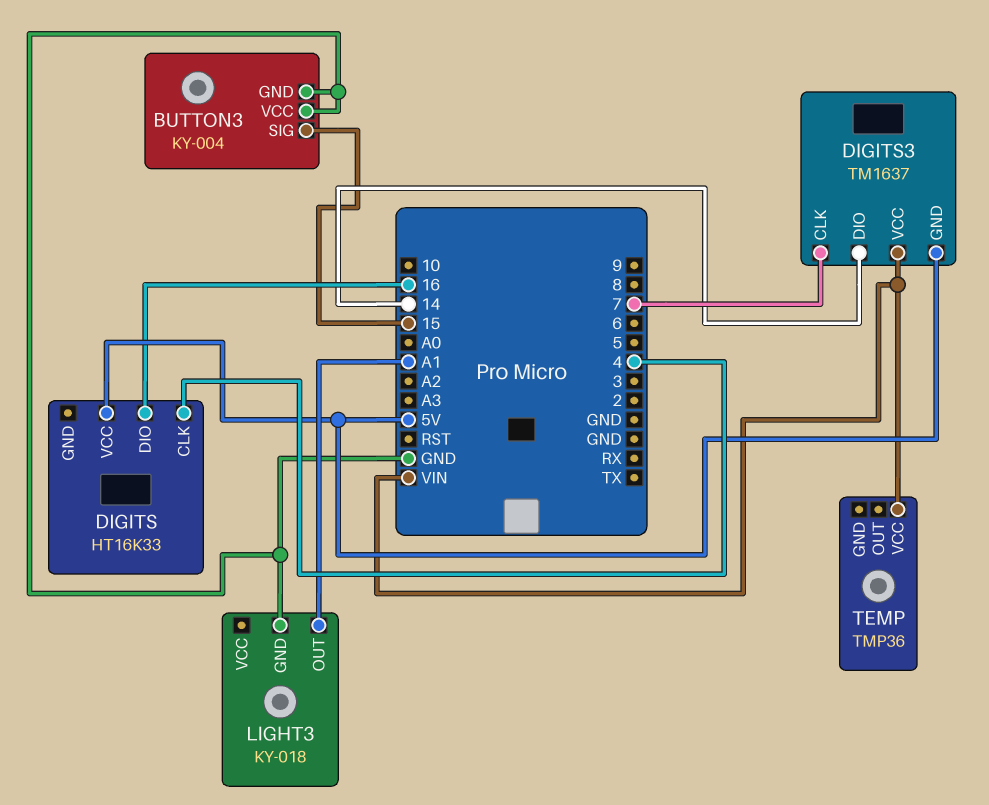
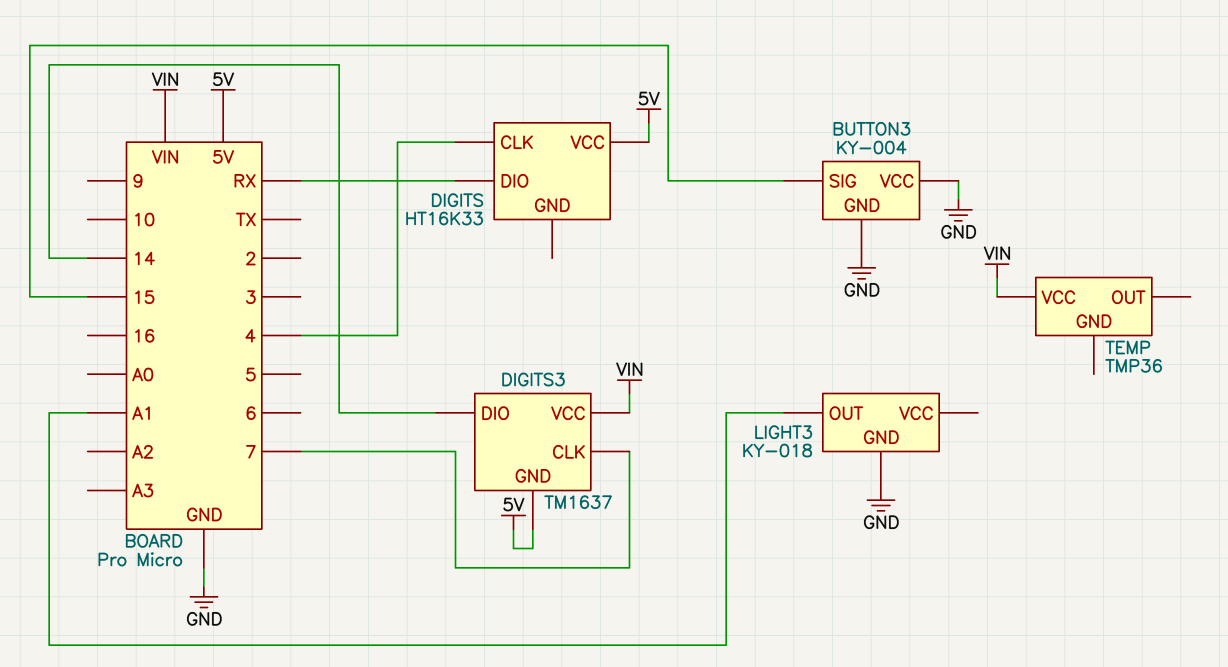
DIGITS pin DIO: 16 -> RX

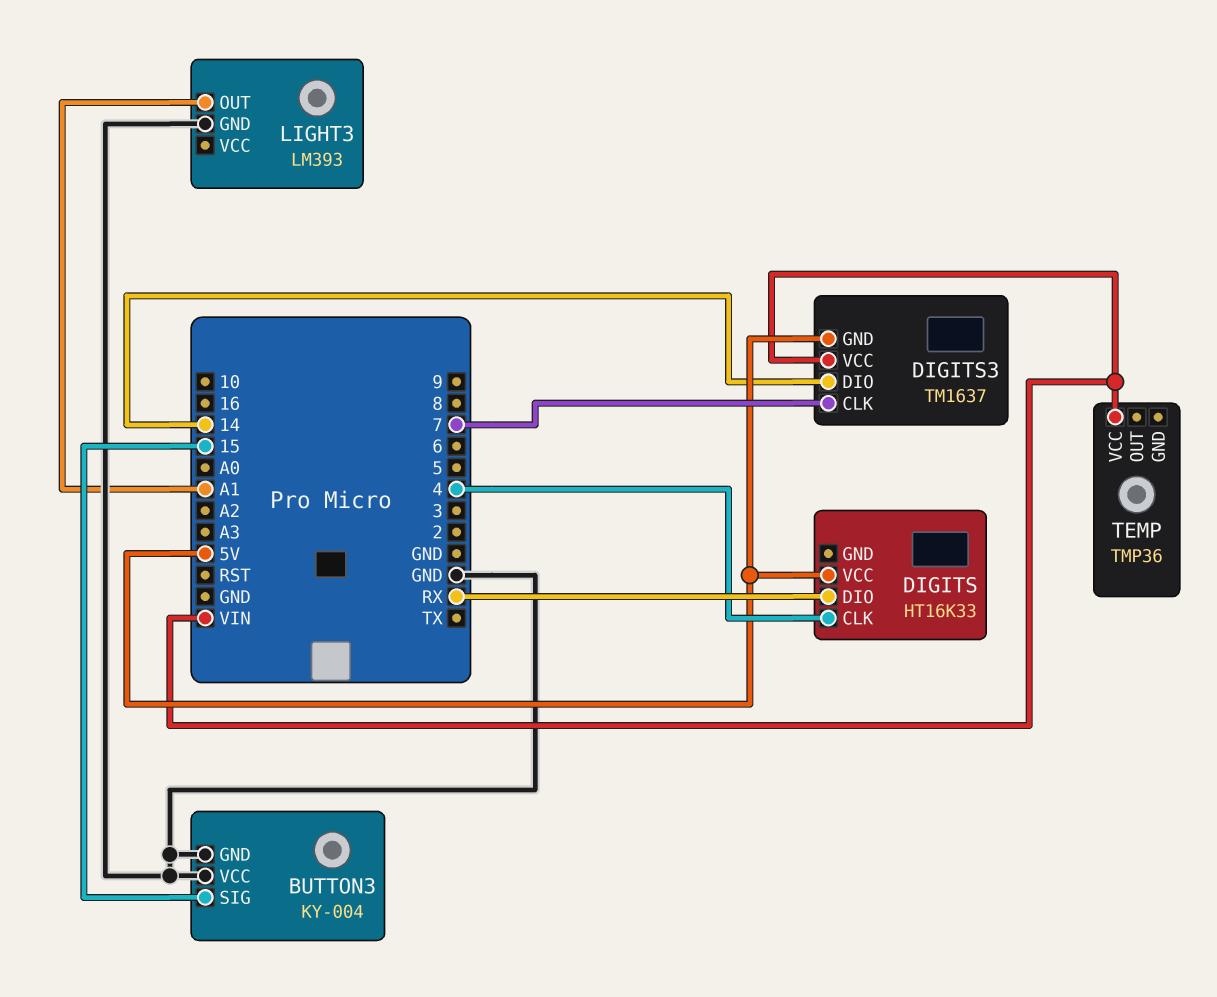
LIGHT3: KY-018 -> LM393

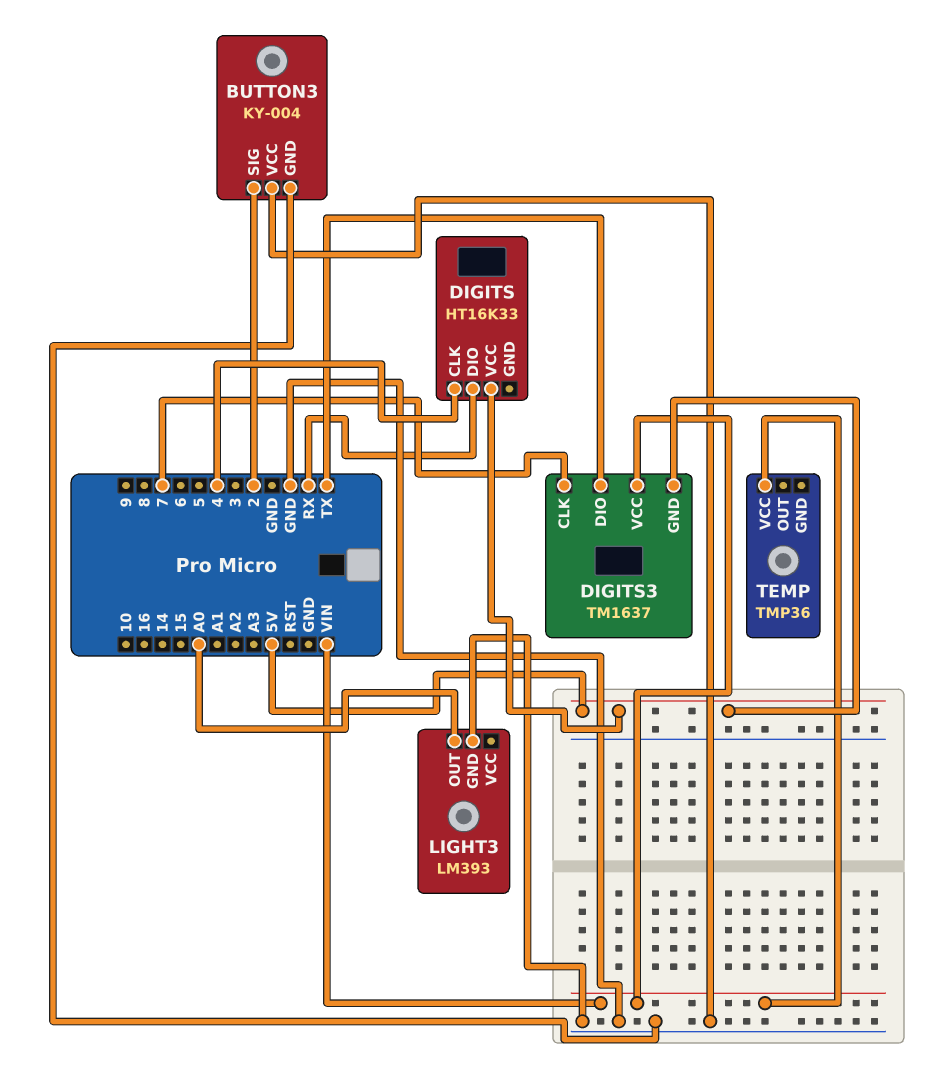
BUTTON3 pin SIG: 15 -> 2
DIGITS3 pin DIO: 14 -> TX
LIGHT3 pin OUT: A1 -> A0

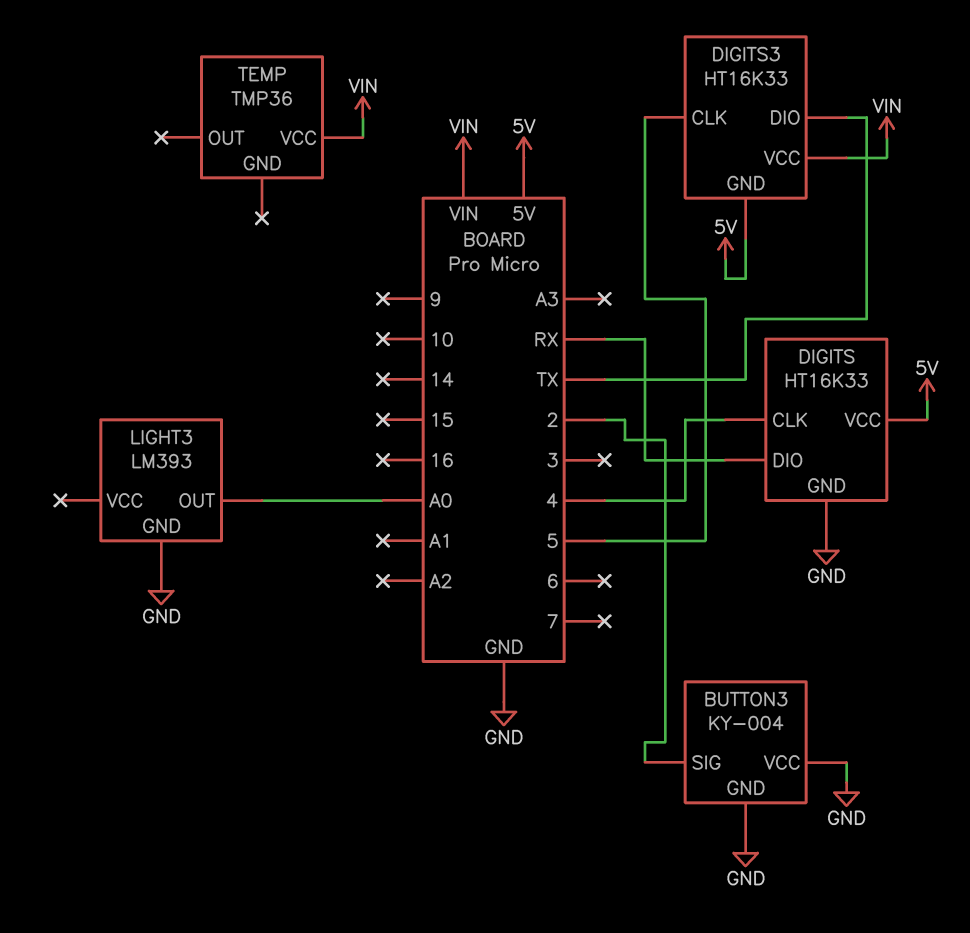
DIGITS pin GND: none -> GND
DIGITS3: TM1637 -> HT16K33
DIGITS3 pin CLK: 7 -> 5

